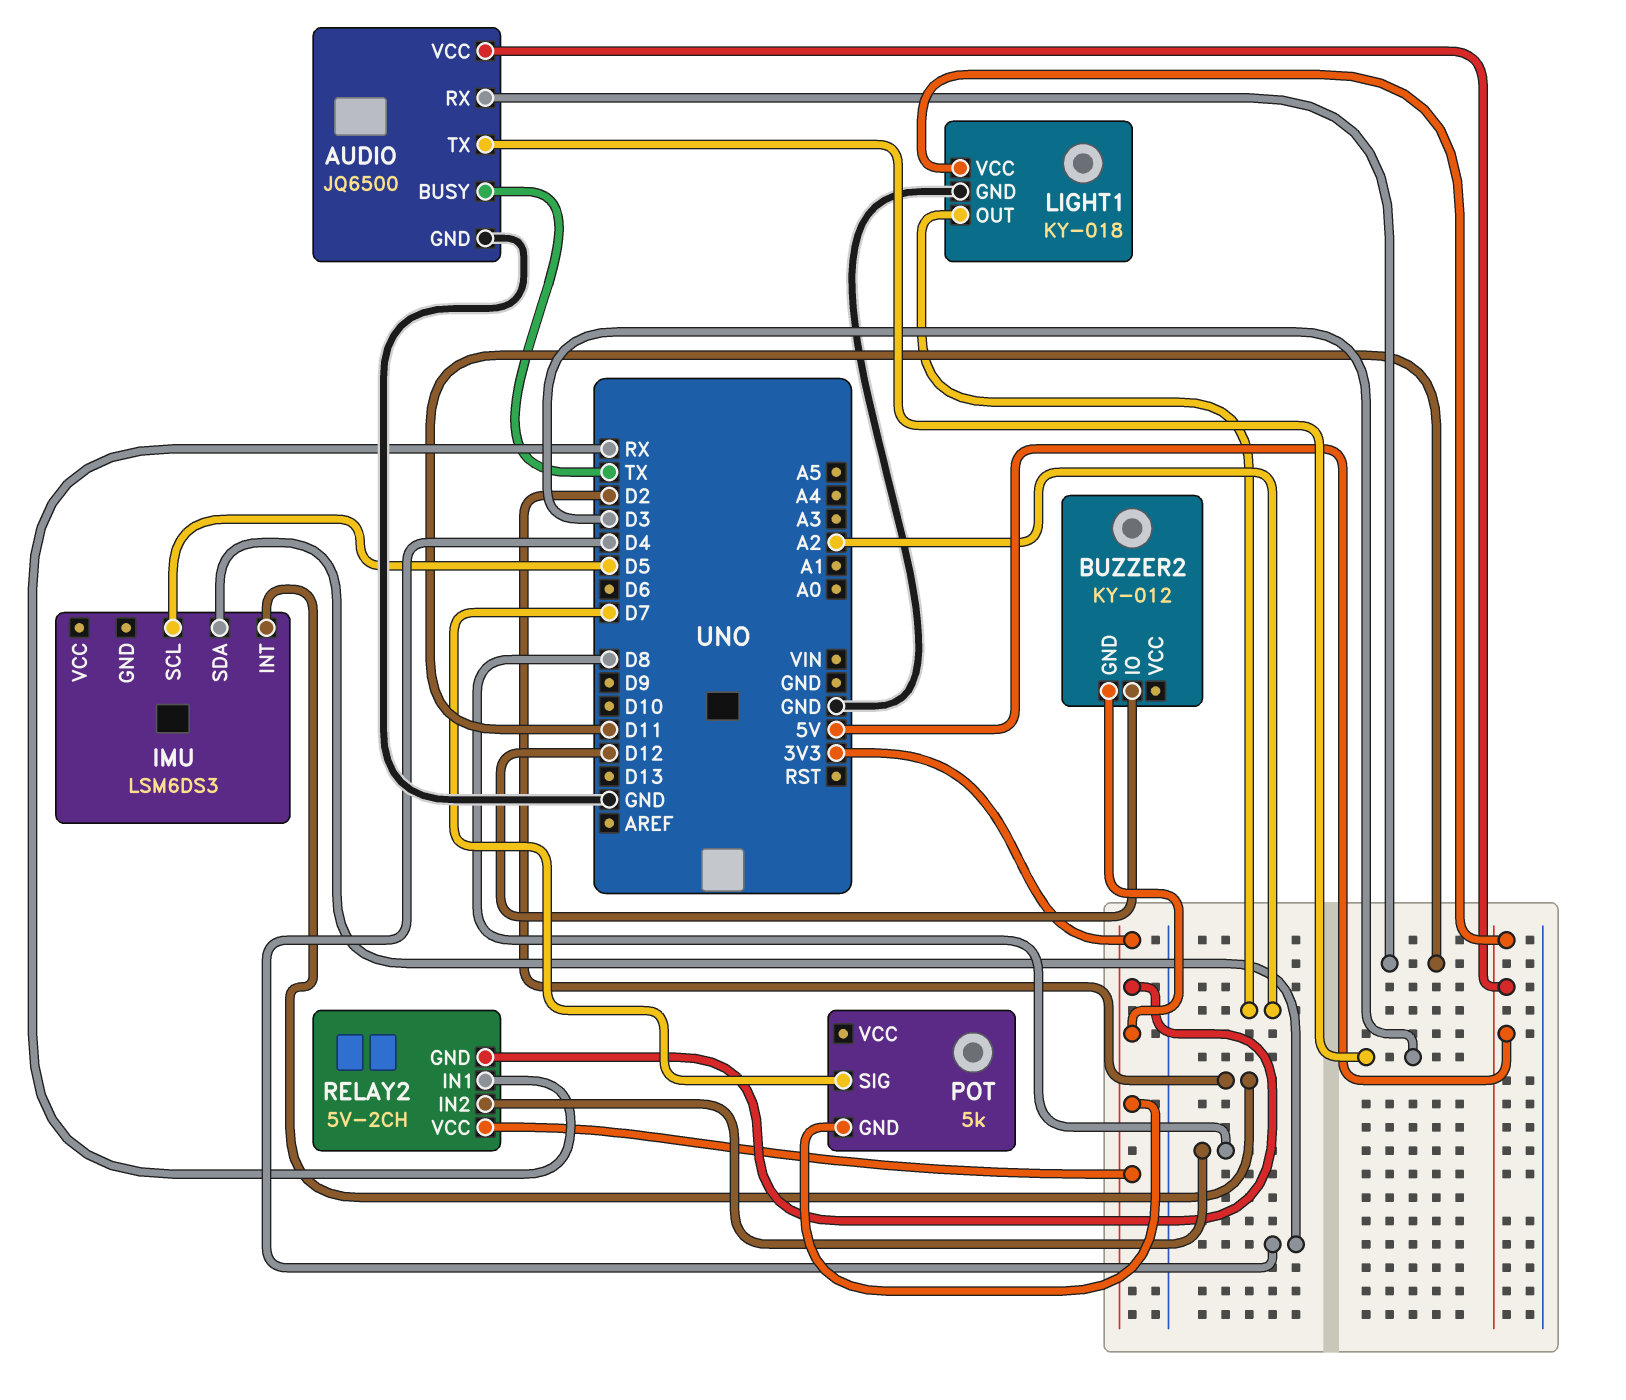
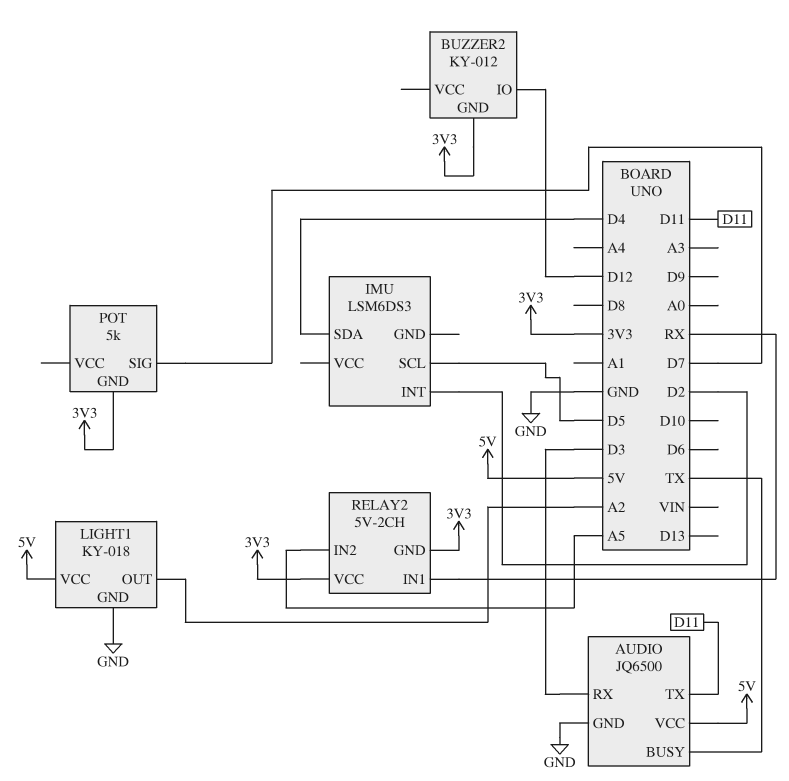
AUDIO pin RX: D11 -> D3
AUDIO pin TX: D3 -> D11
RELAY2 pin IN2: D8 -> A5

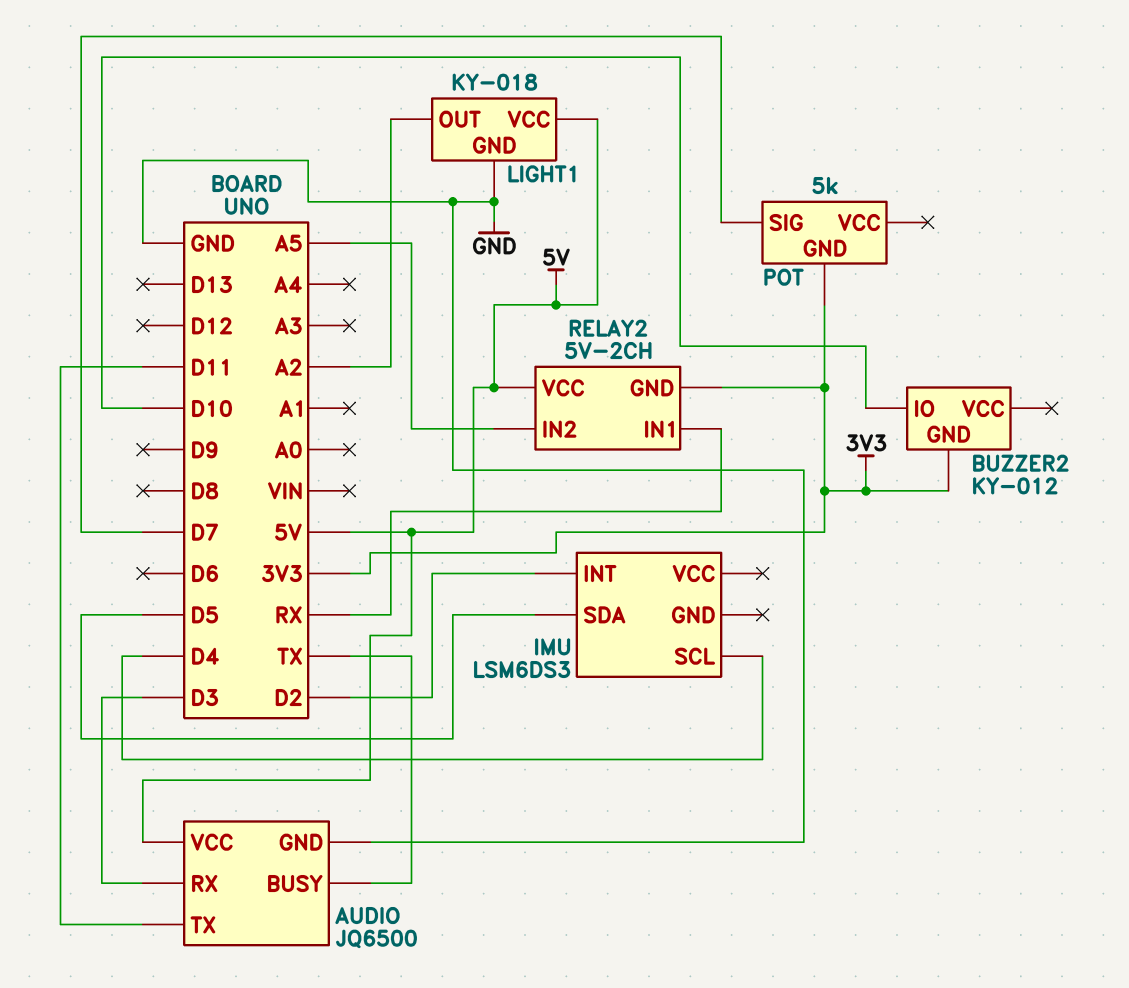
BUZZER2 pin IO: D12 -> D10
IMU pin SCL: D5 -> D4
IMU pin SDA: D4 -> D5
RELAY2 pin VCC: 3V3 -> 5V

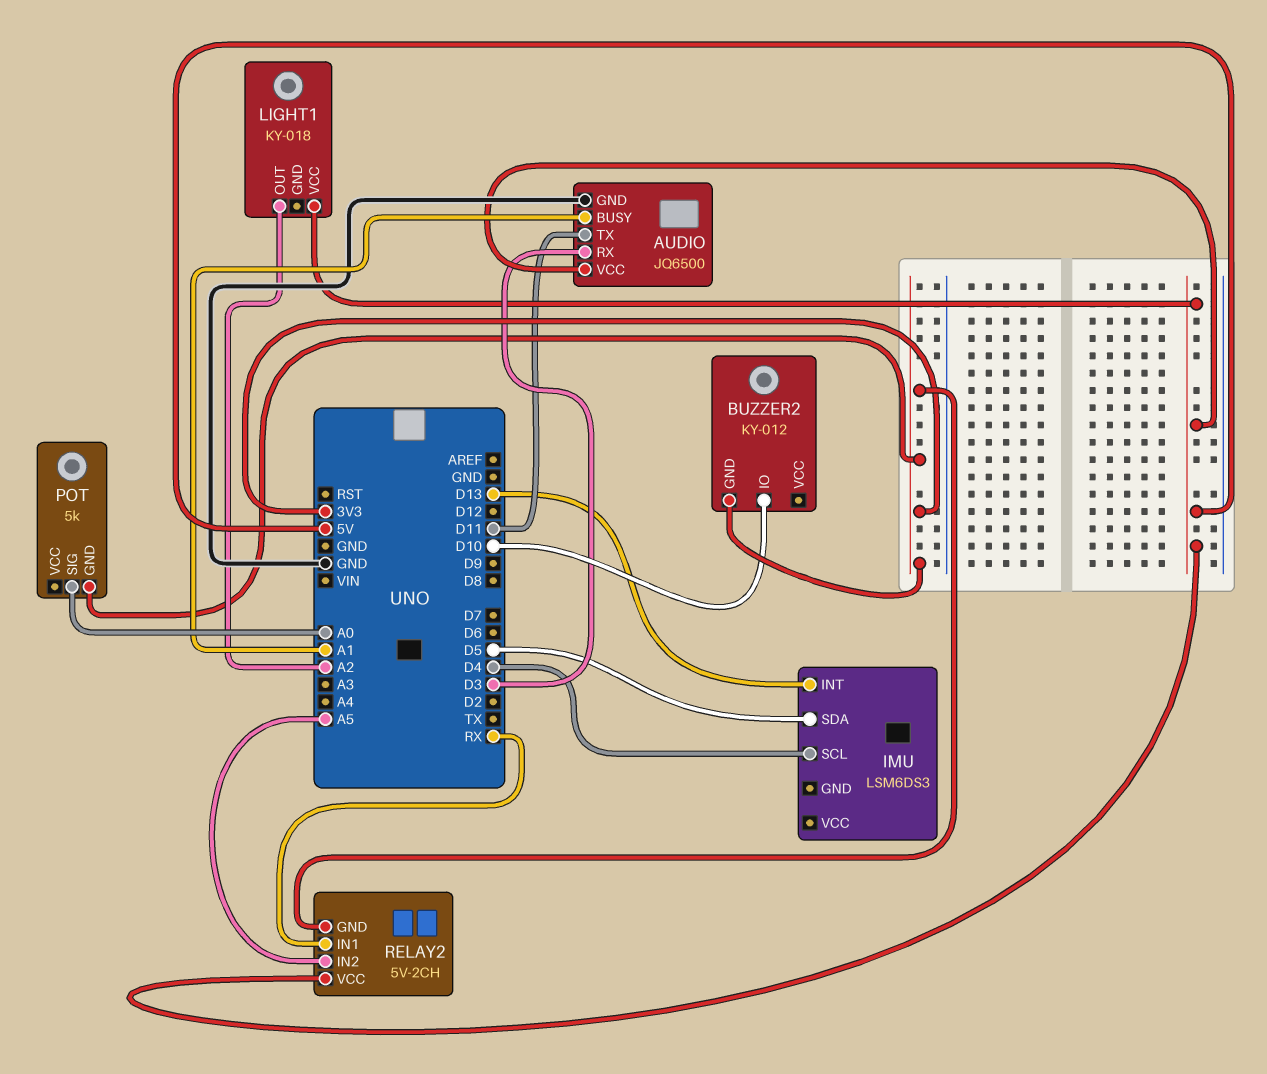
AUDIO pin BUSY: TX -> A1
IMU pin INT: D2 -> D13
LIGHT1 pin GND: GND -> none
POT pin SIG: D7 -> A0

